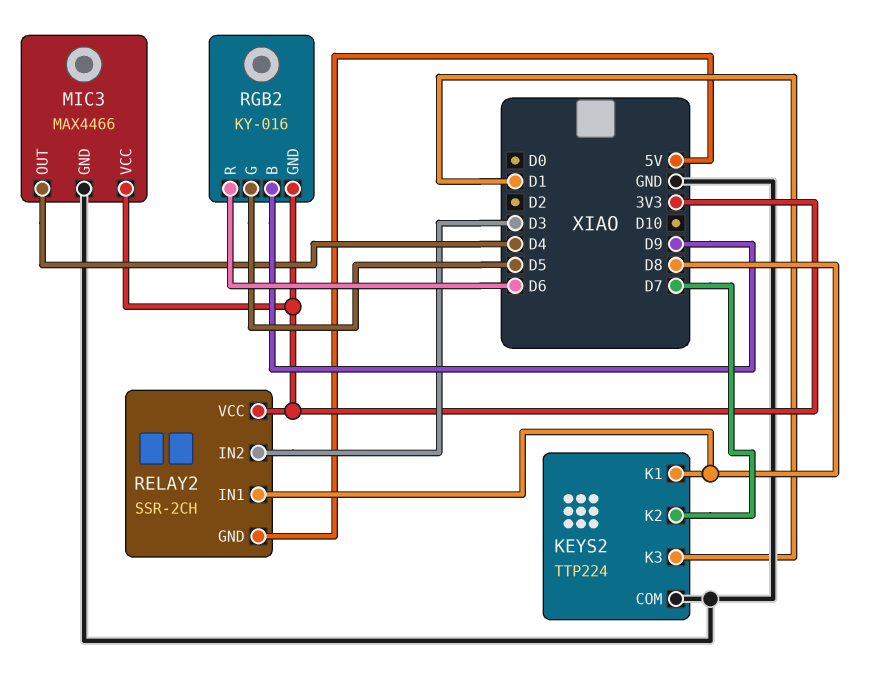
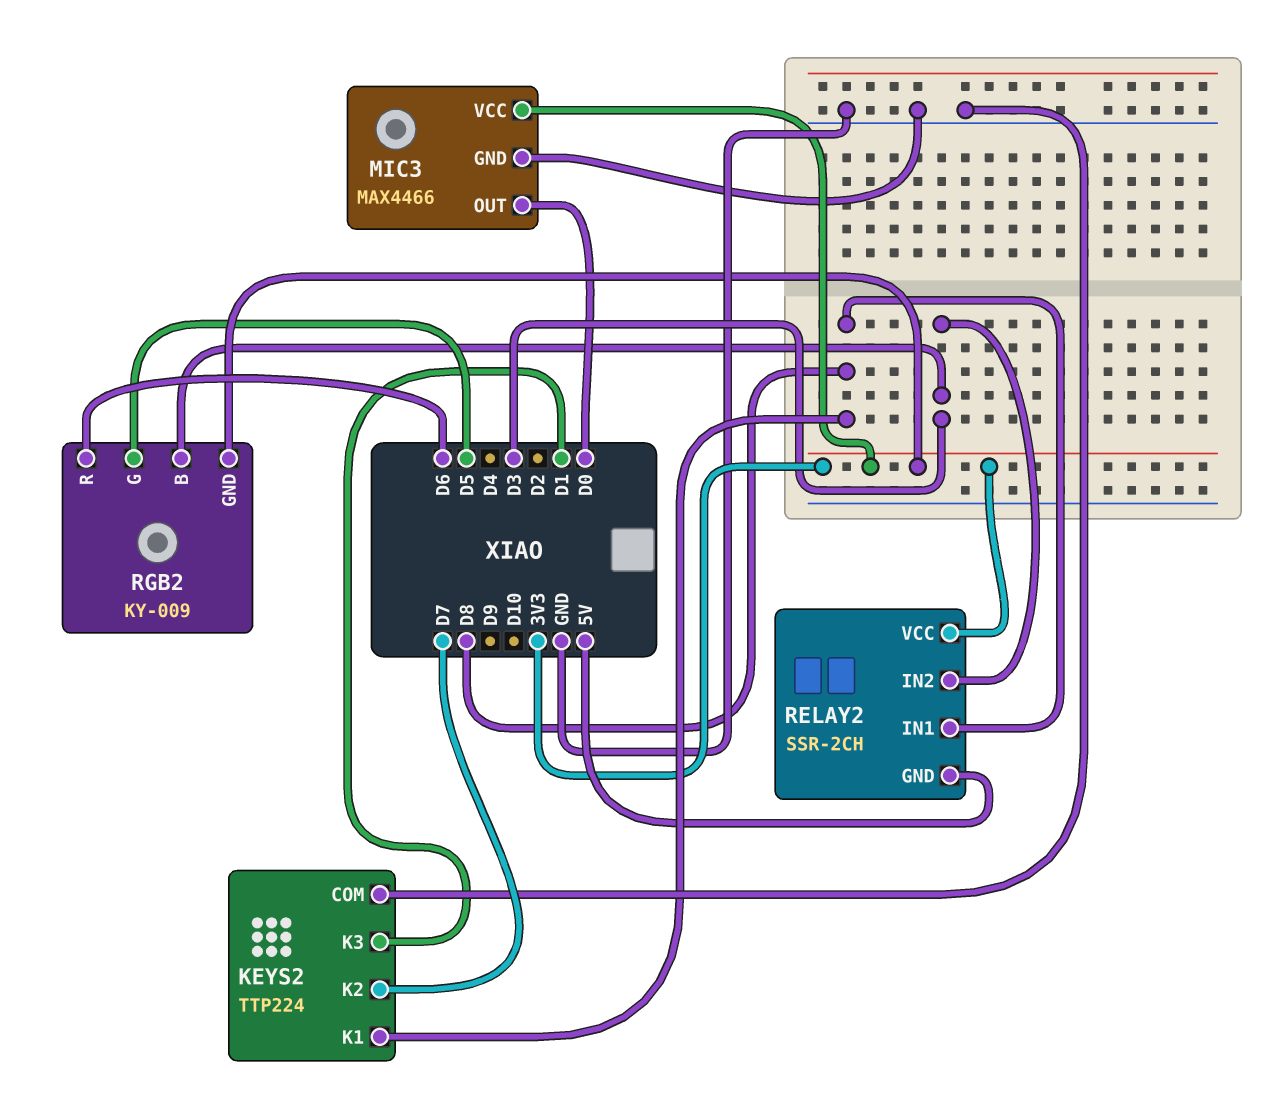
MIC3 pin OUT: D4 -> D0
RGB2: KY-016 -> KY-009
RGB2 pin B: D9 -> D3

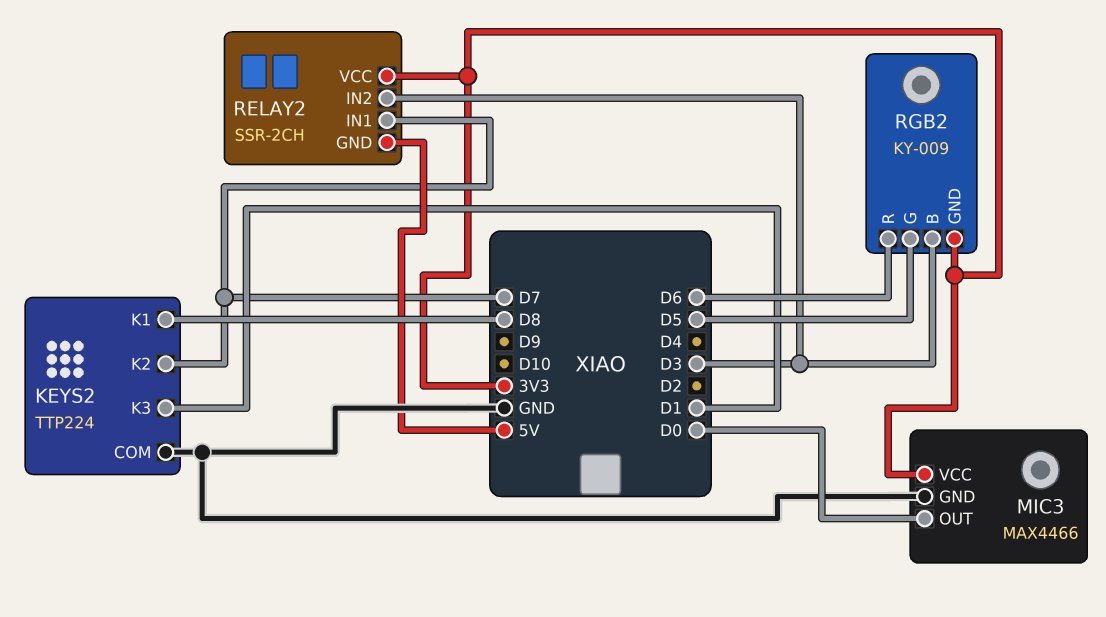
RELAY2 pin IN1: D8 -> D7

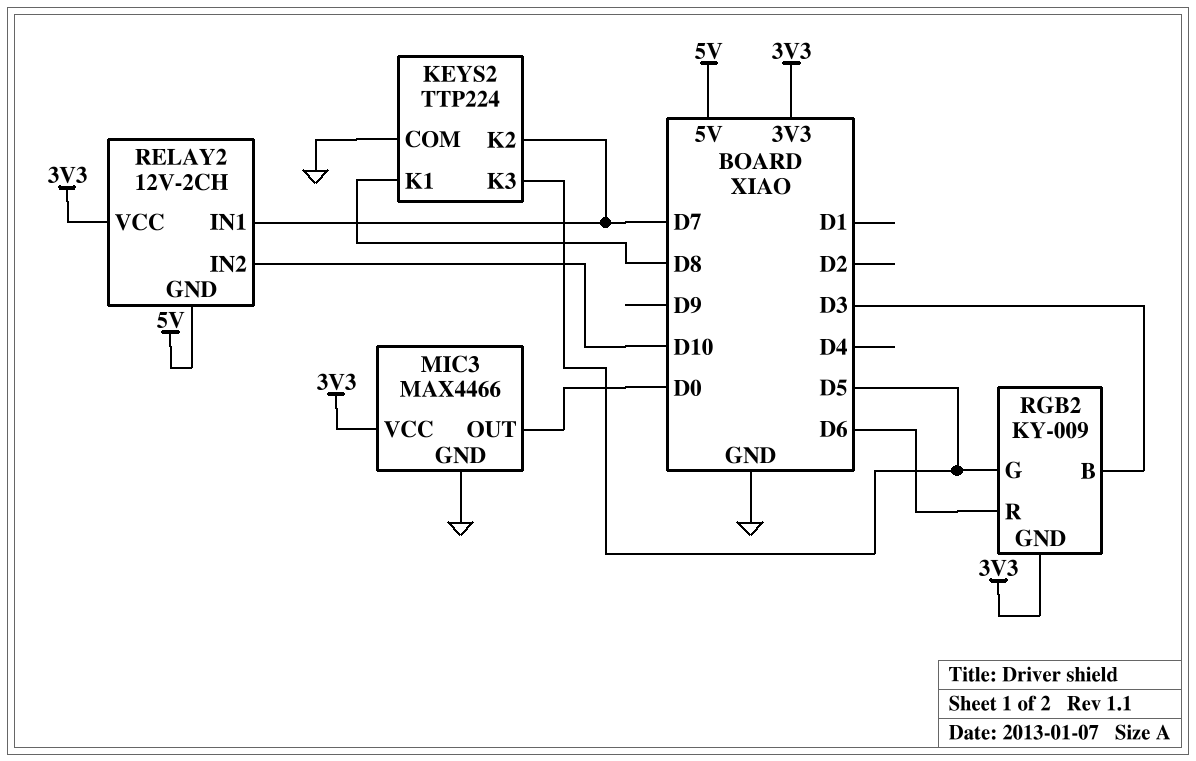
KEYS2 pin K3: D1 -> D5
RELAY2: SSR-2CH -> 12V-2CH
RELAY2 pin IN2: D3 -> D10

